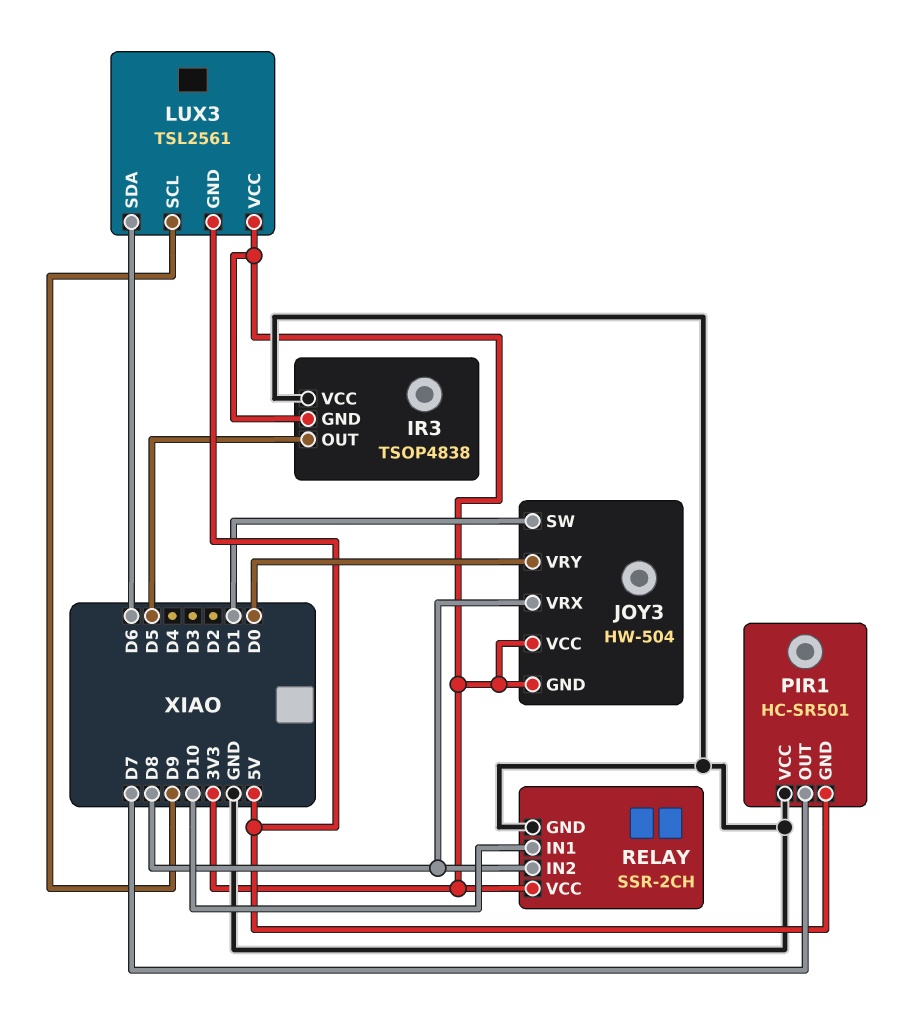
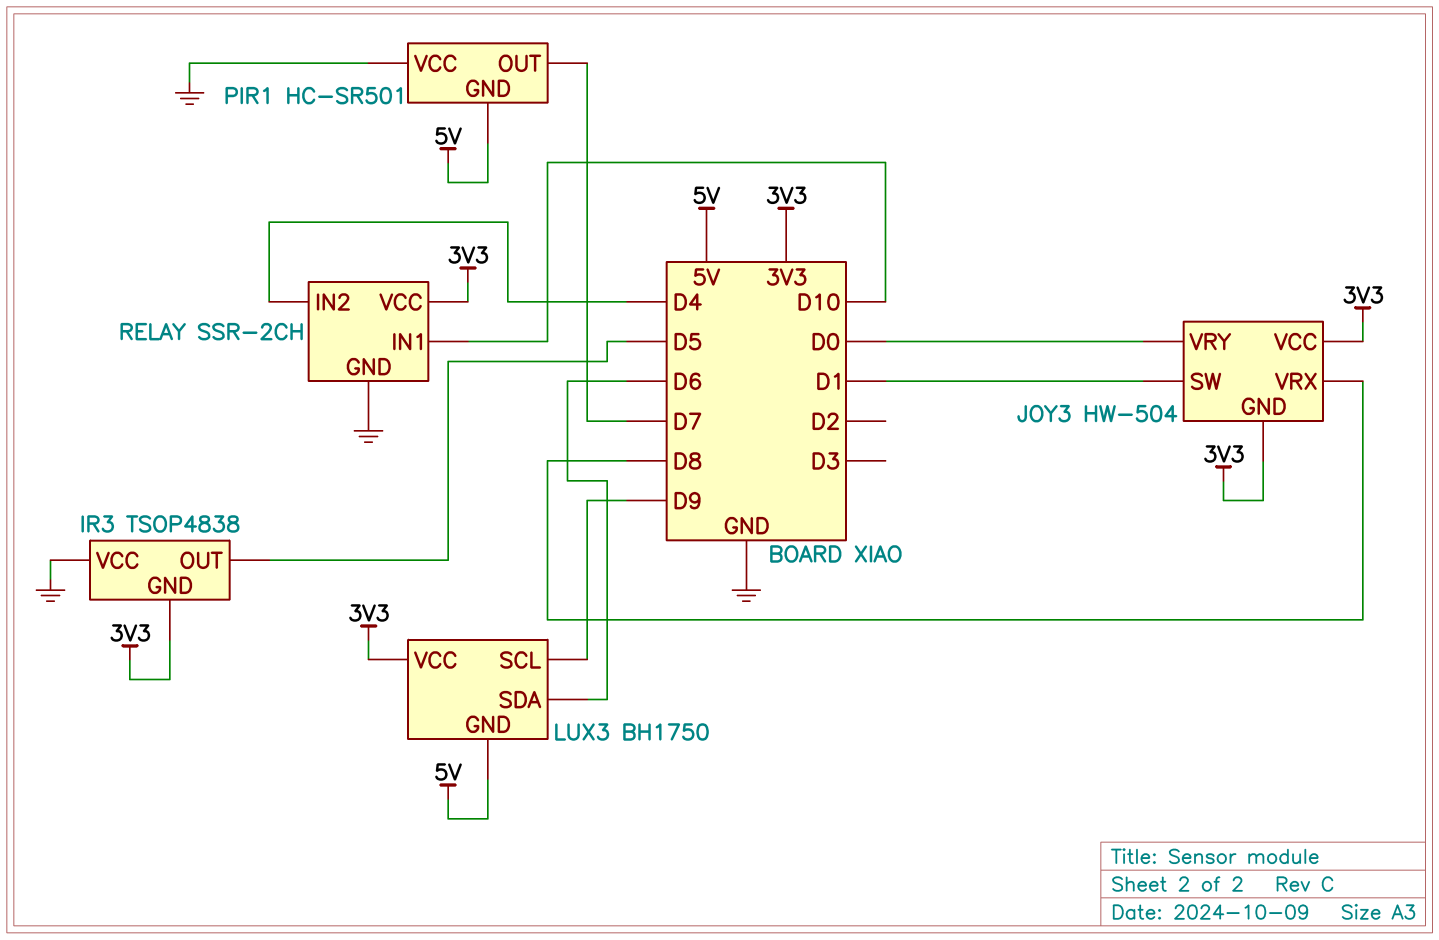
LUX3: TSL2561 -> BH1750
RELAY pin IN2: D8 -> D4

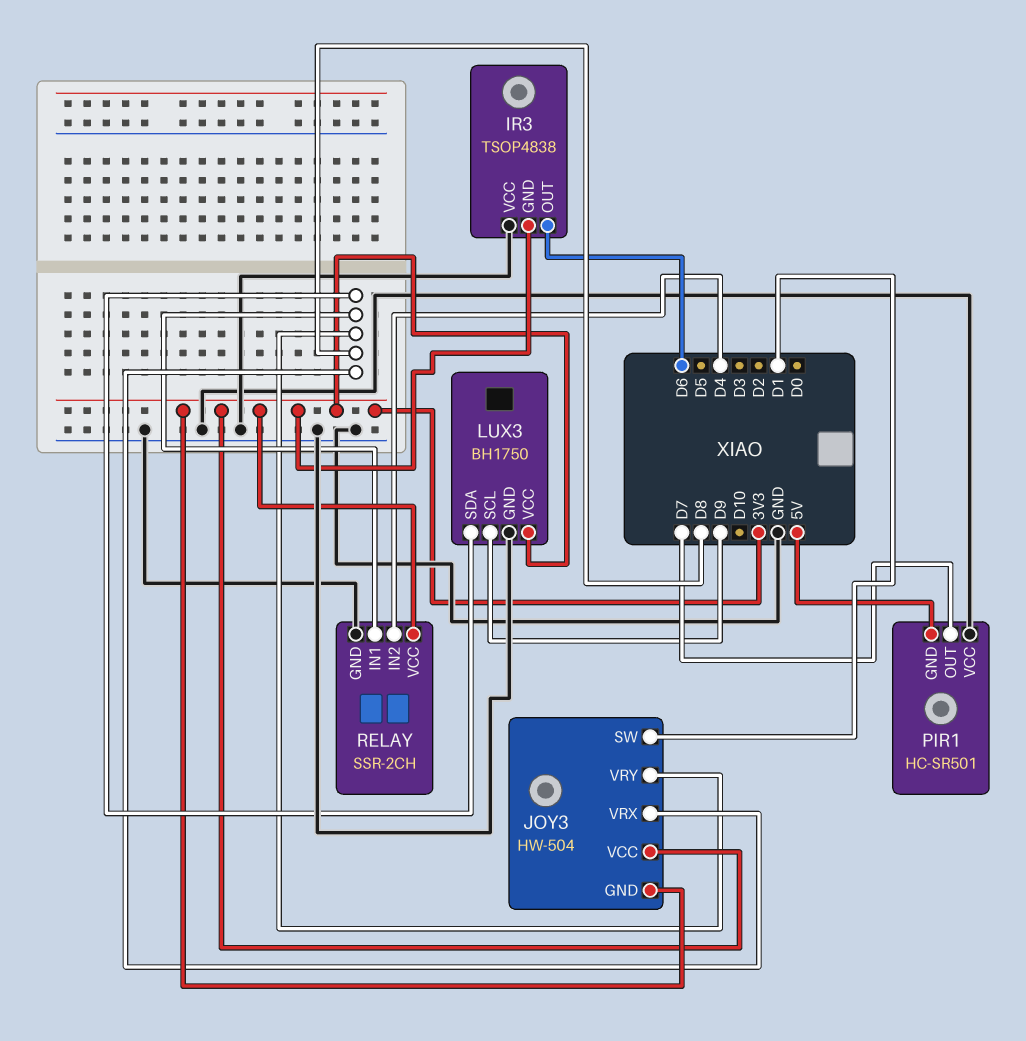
IR3 pin OUT: D5 -> D6
JOY3 pin VRY: D0 -> D8
LUX3 pin GND: 5V -> GND
LUX3 pin SDA: D6 -> D8
RELAY pin IN1: D10 -> D8

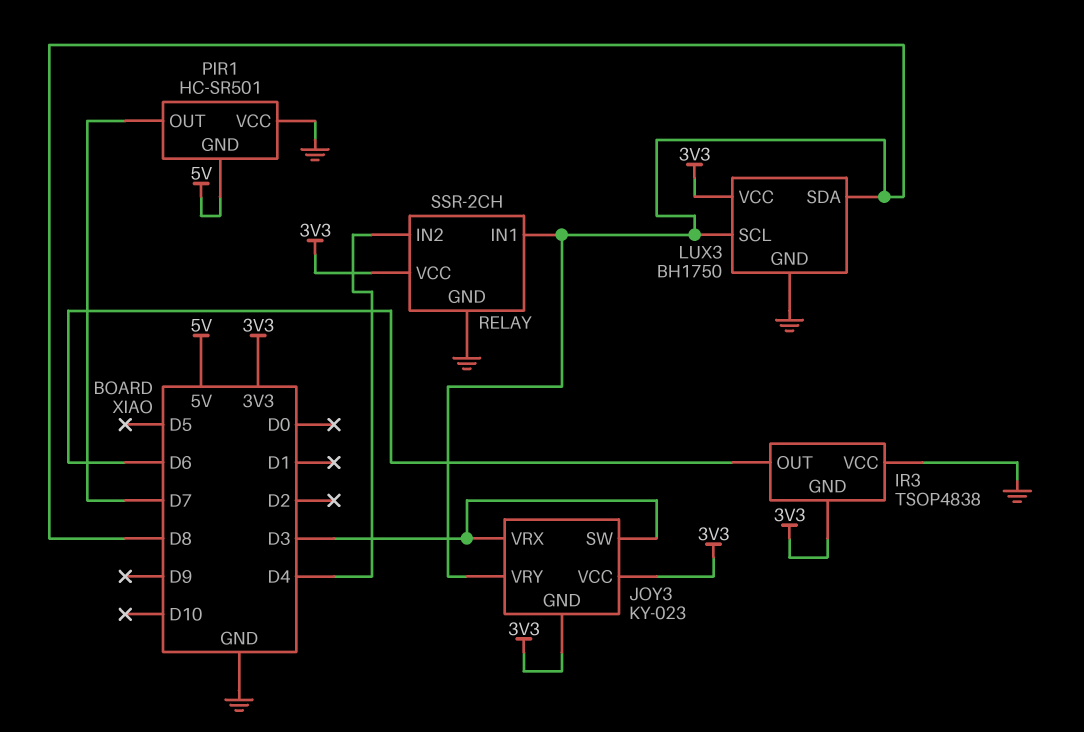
JOY3: HW-504 -> KY-023
JOY3 pin SW: D1 -> D3
JOY3 pin VRX: D8 -> D3
LUX3 pin SCL: D9 -> D8

